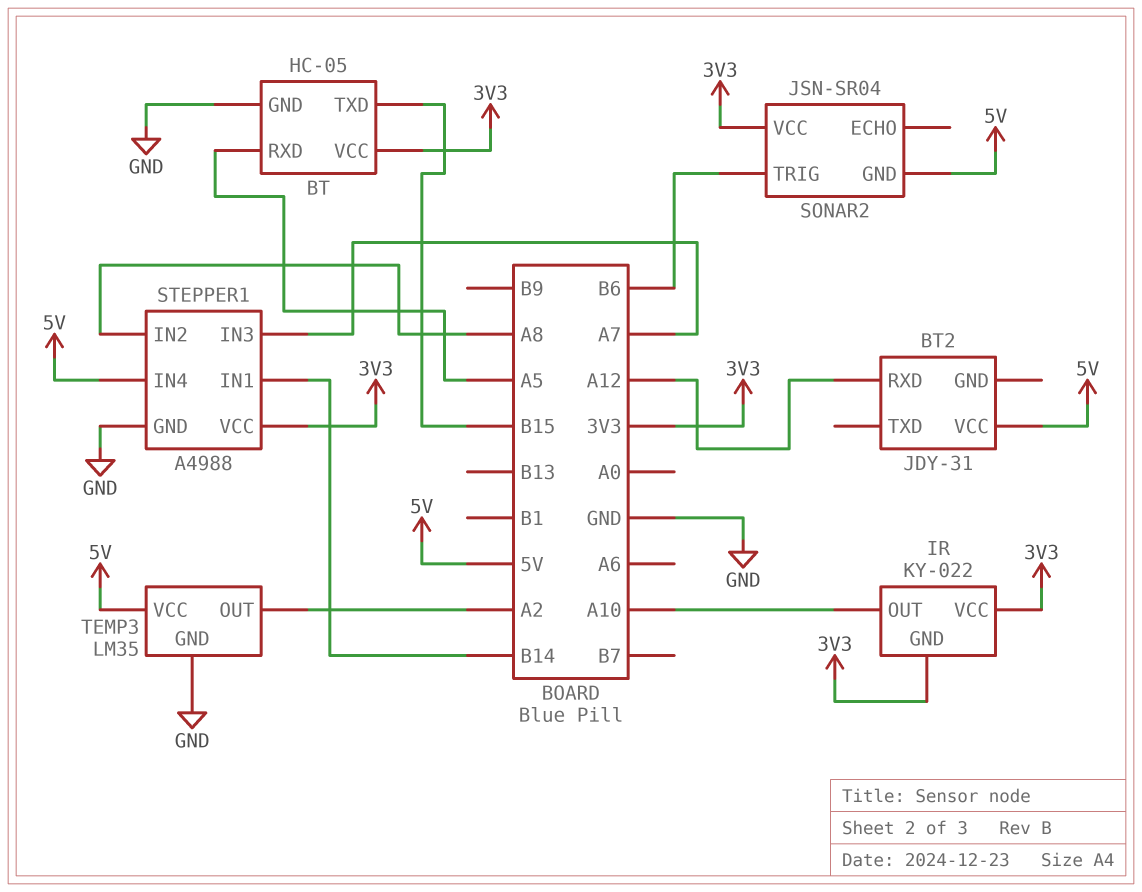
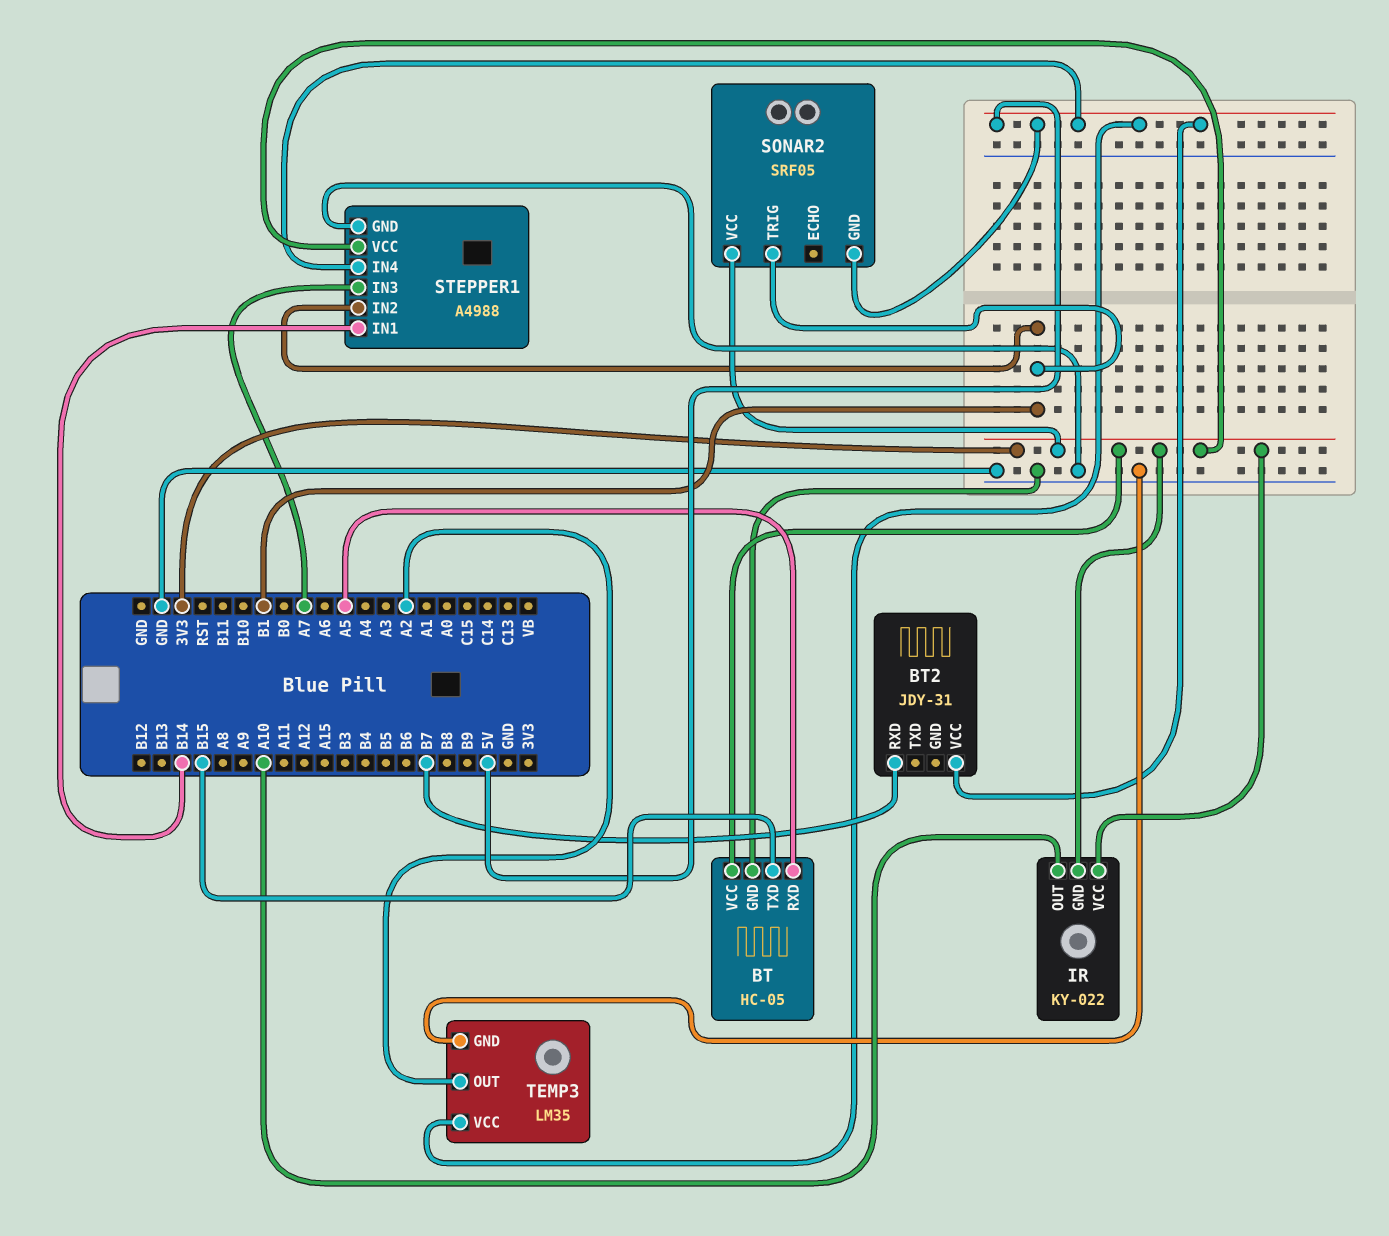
BT2 pin RXD: A12 -> B7
SONAR2: JSN-SR04 -> SRF05
SONAR2 pin TRIG: B6 -> B1
STEPPER1 pin IN2: A8 -> B1

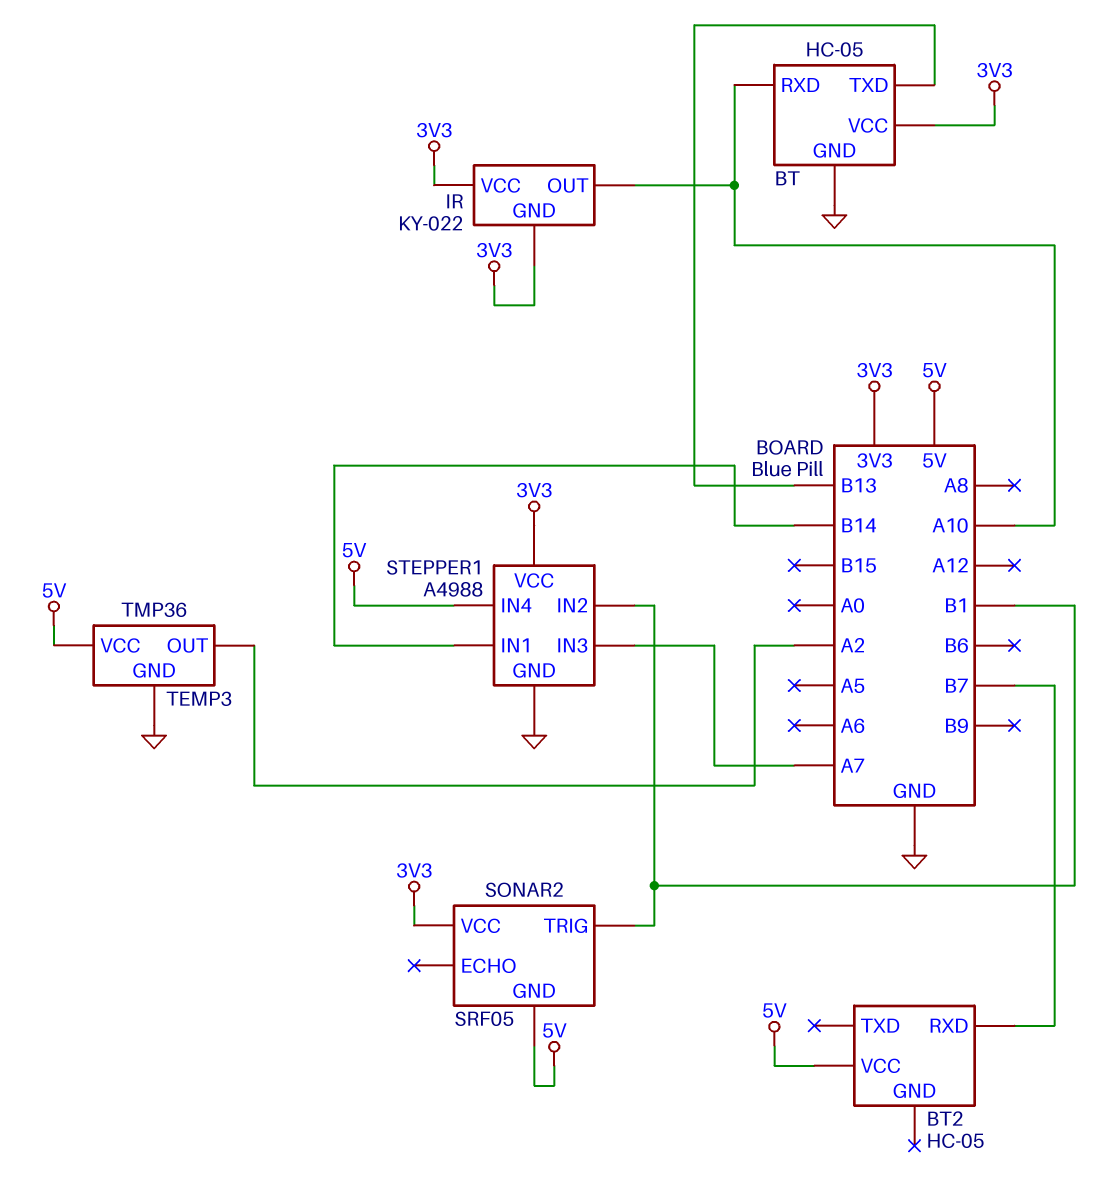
BT pin RXD: A5 -> A10
BT pin TXD: B15 -> B13
BT2: JDY-31 -> HC-05
TEMP3: LM35 -> TMP36

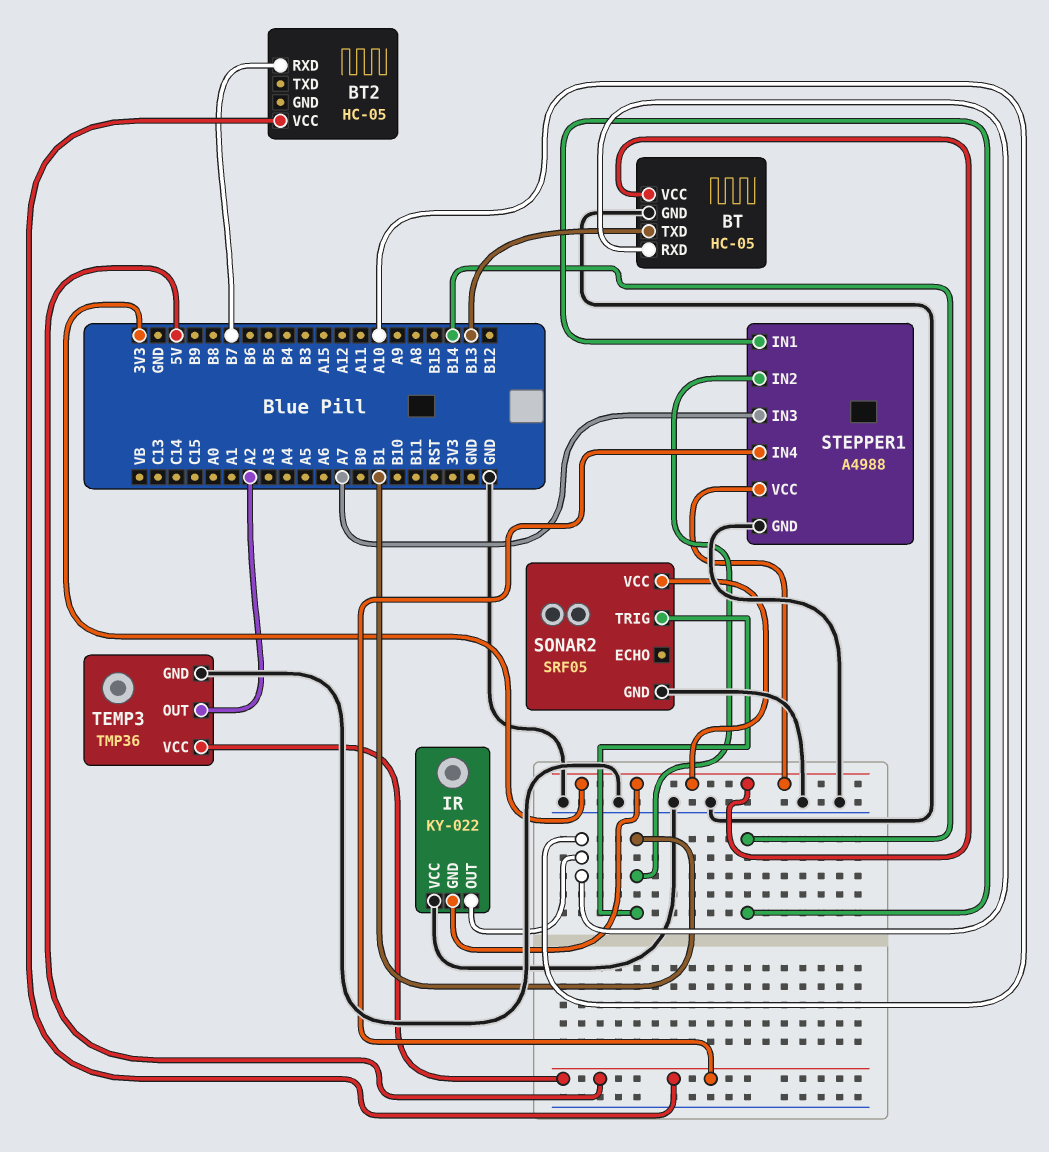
IR pin VCC: 3V3 -> GND
SONAR2 pin GND: 5V -> GND

